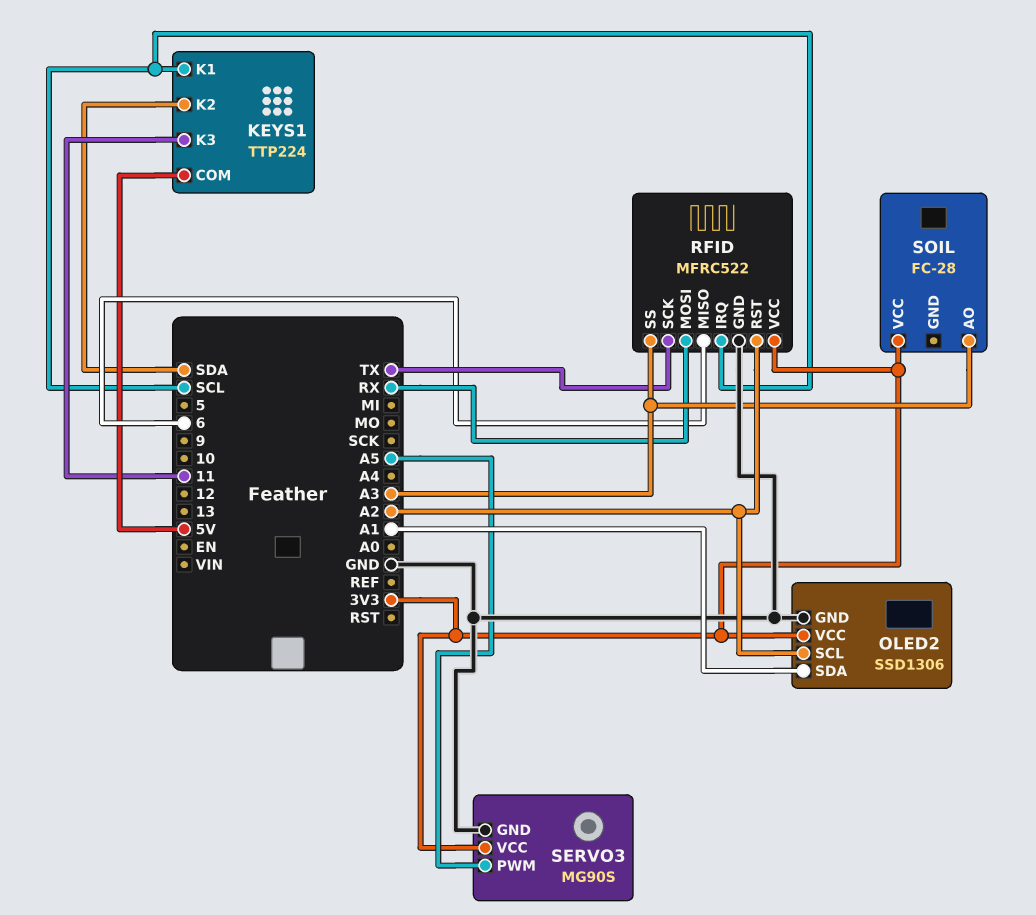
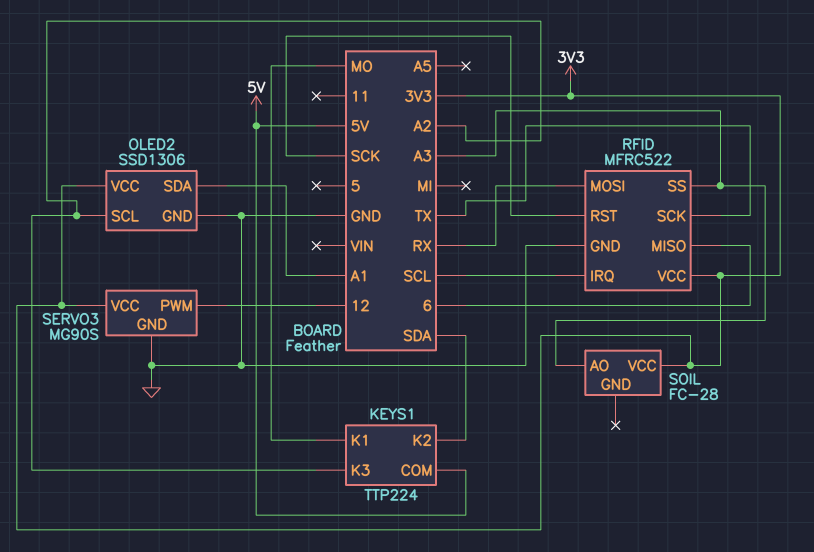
KEYS1 pin K1: SCL -> MO
KEYS1 pin K3: 11 -> A2
RFID pin RST: A2 -> SCK
SERVO3 pin PWM: A5 -> 12

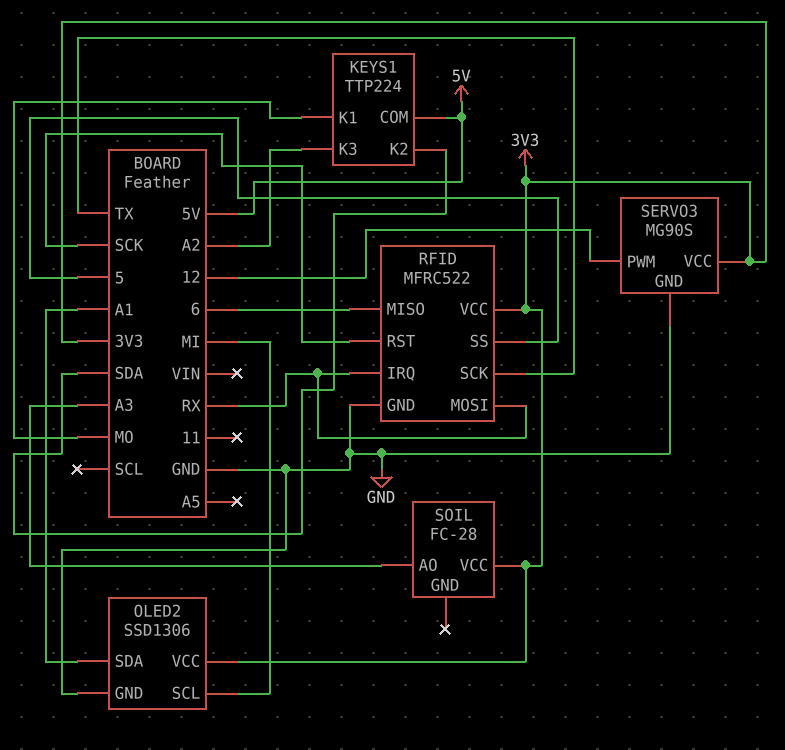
OLED2 pin SCL: A2 -> MI
RFID pin IRQ: SCL -> RX
RFID pin SS: A3 -> 5

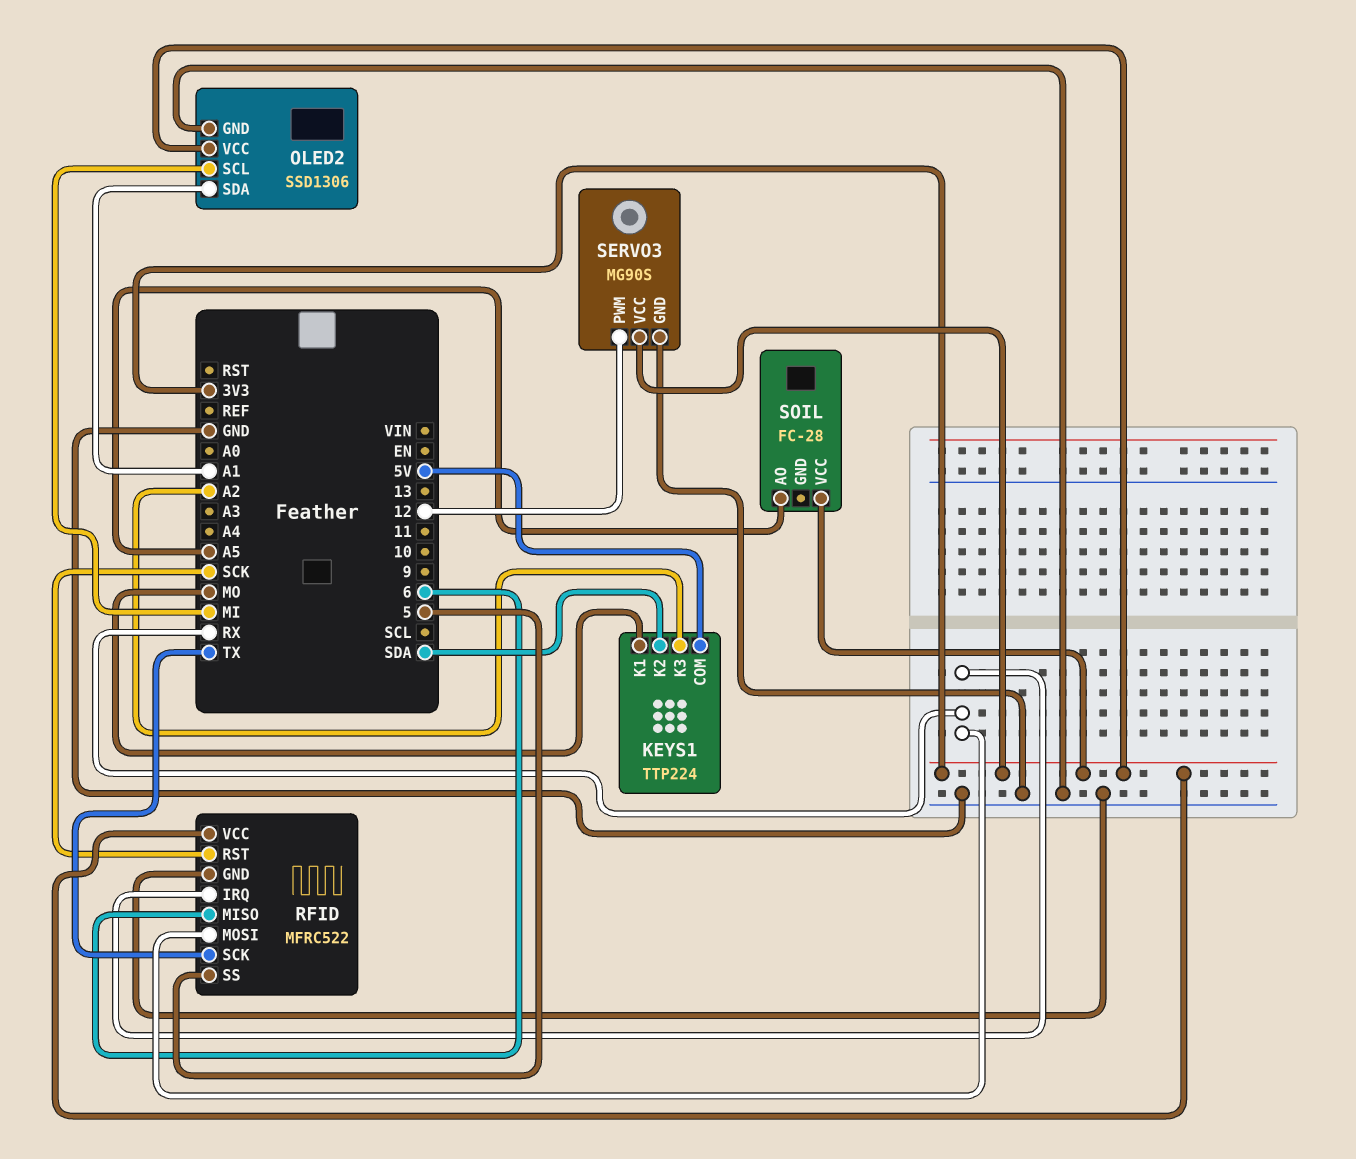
SOIL pin AO: A3 -> A5

